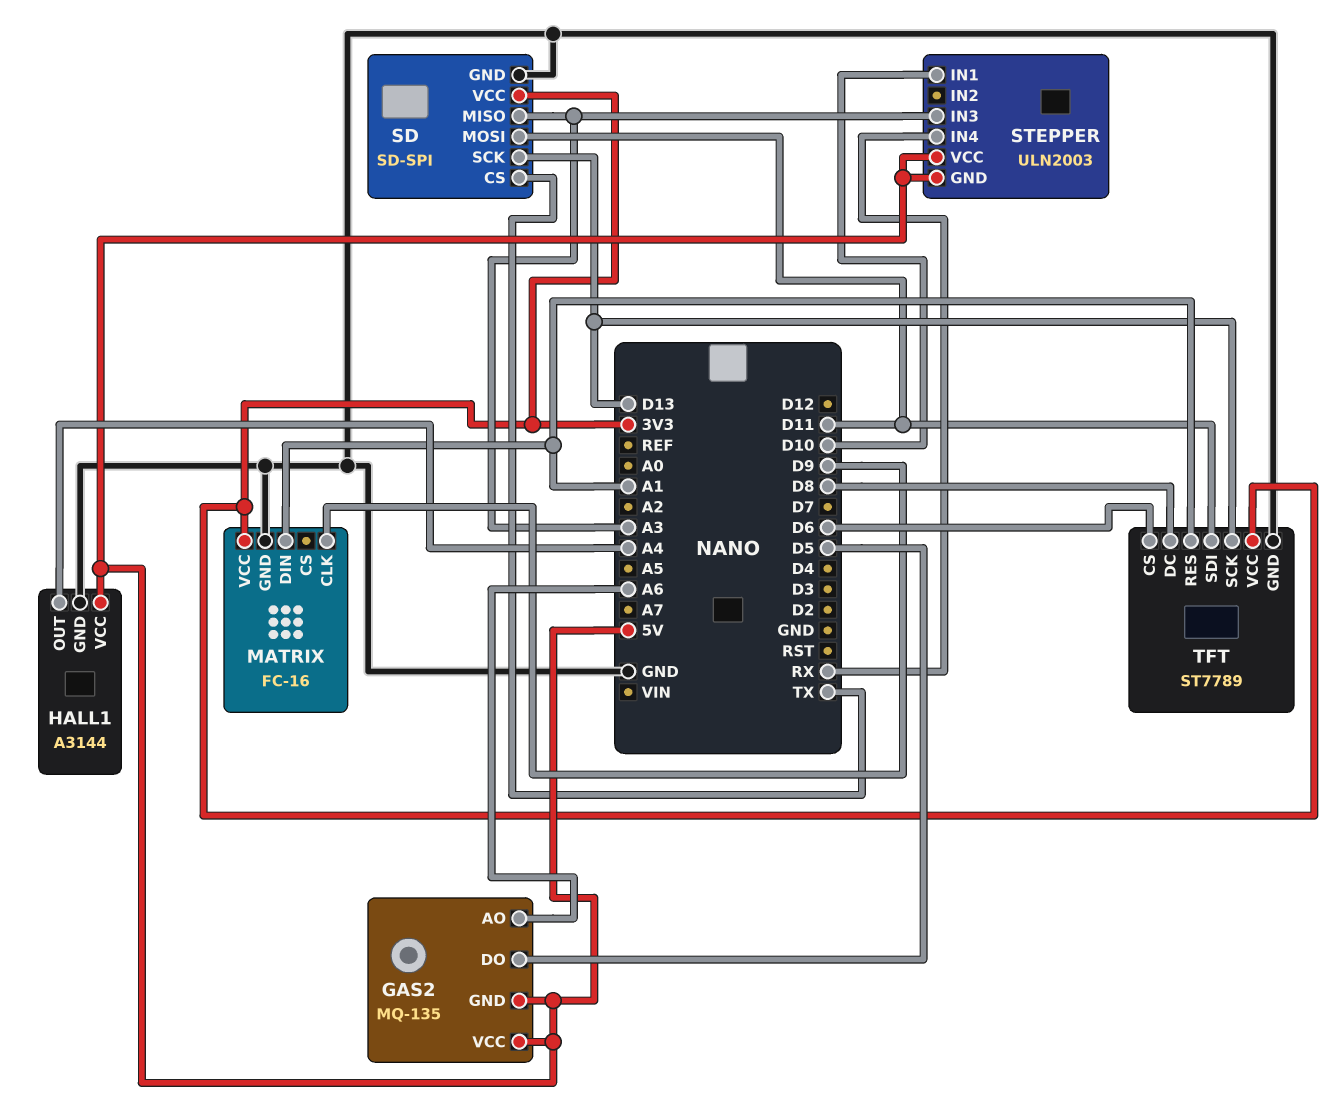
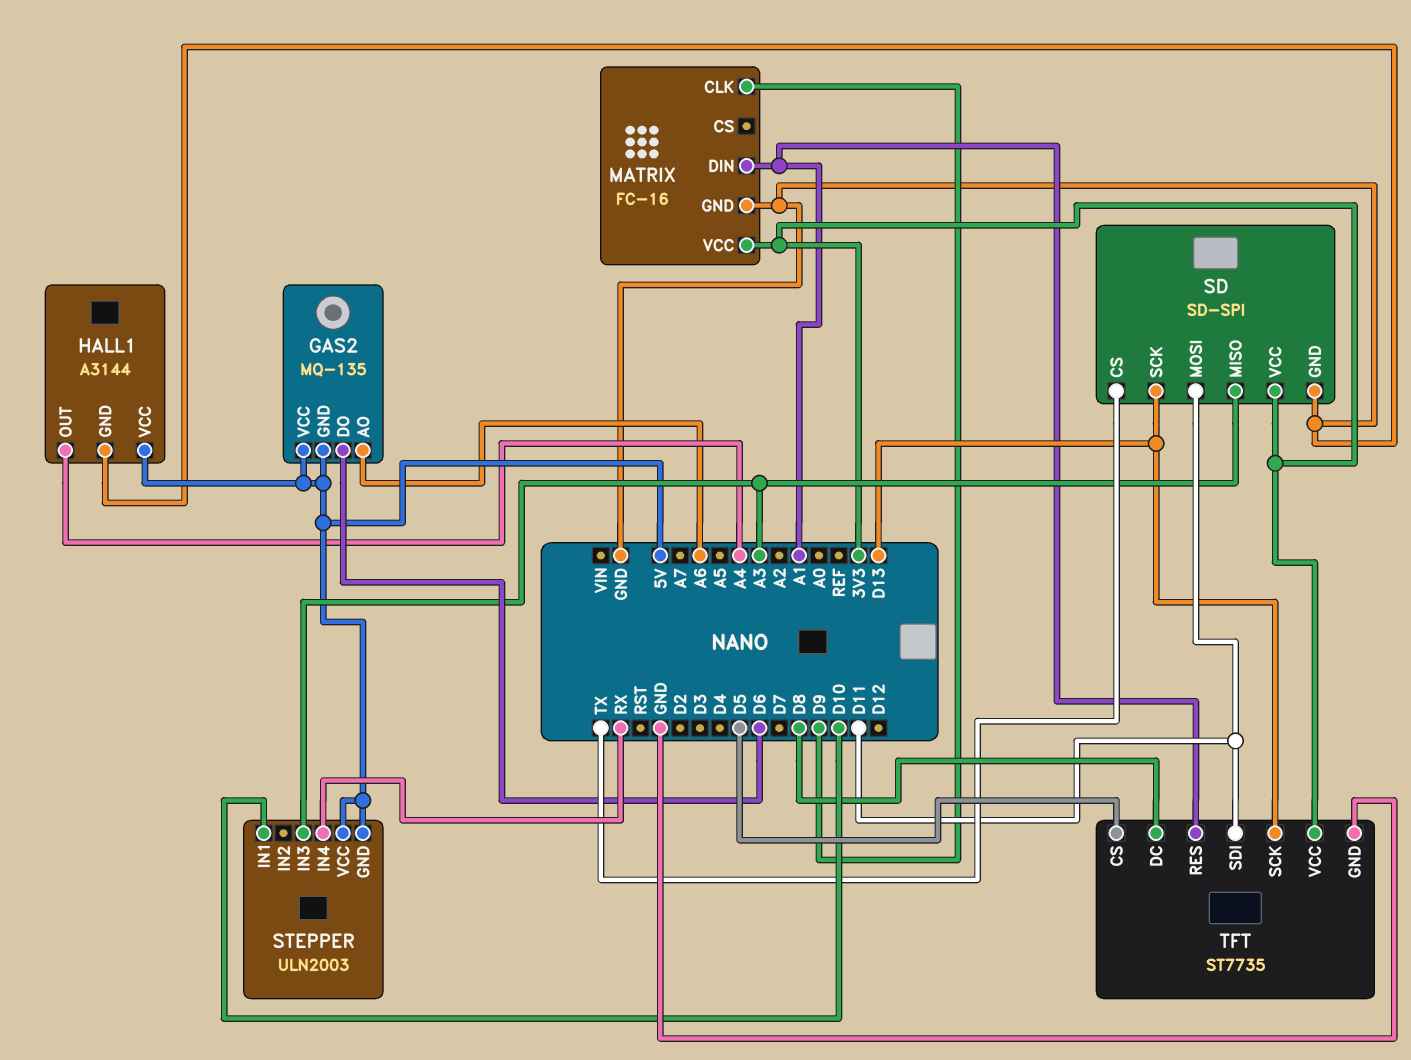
GAS2 pin DO: D5 -> D6
TFT: ST7789 -> ST7735
TFT pin CS: D6 -> D5

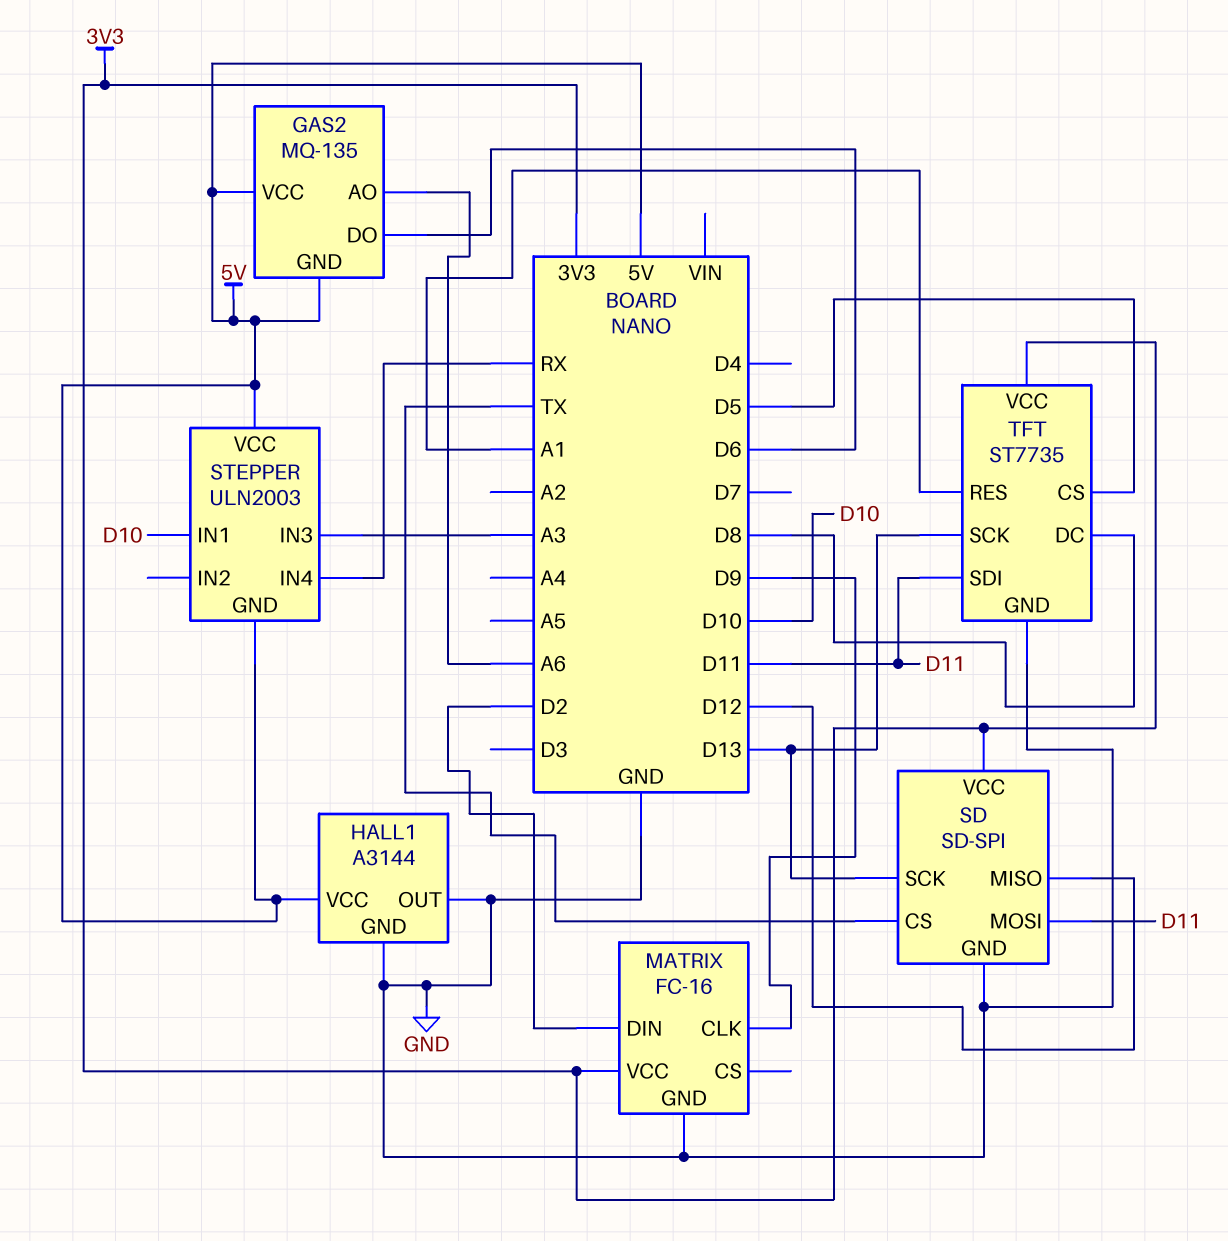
HALL1 pin OUT: A4 -> GND
MATRIX pin DIN: A1 -> D2
SD pin MISO: A3 -> D12

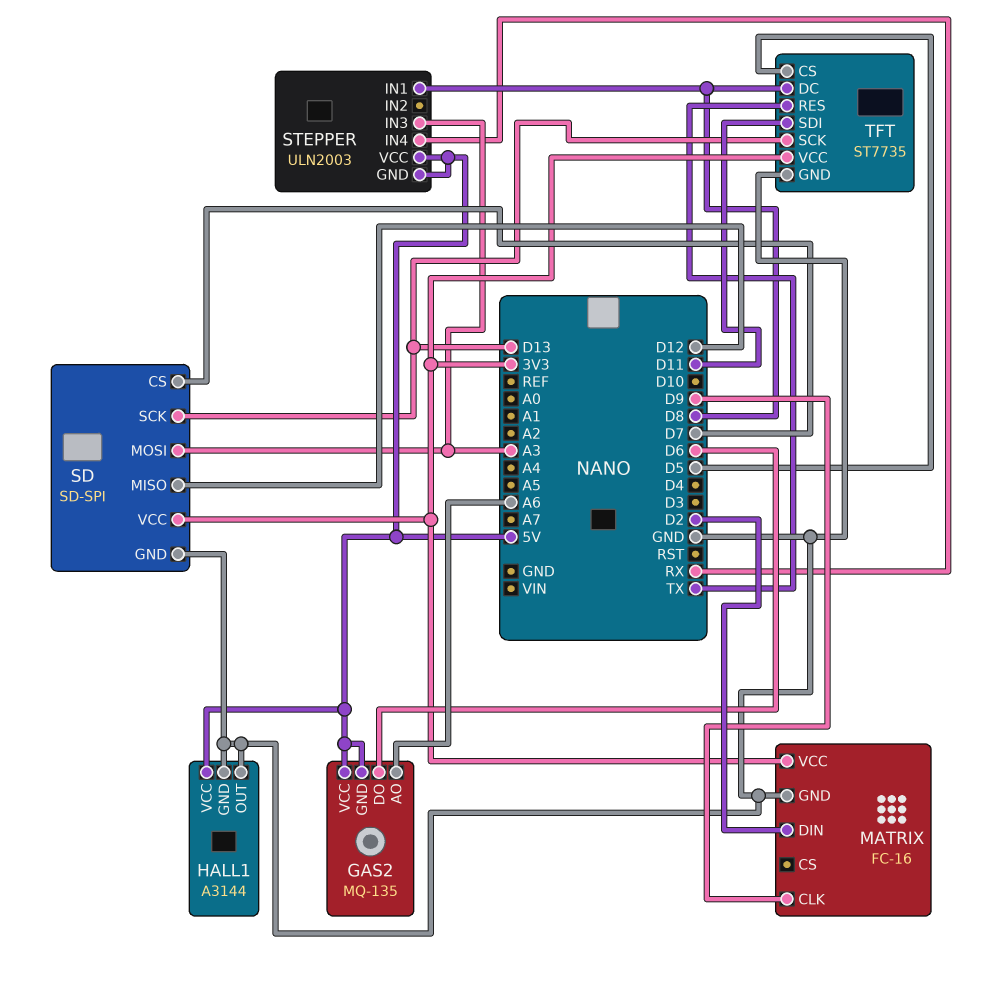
SD pin CS: TX -> D7
SD pin MOSI: D11 -> A3
STEPPER pin IN1: D10 -> D8
TFT pin RES: A1 -> TX

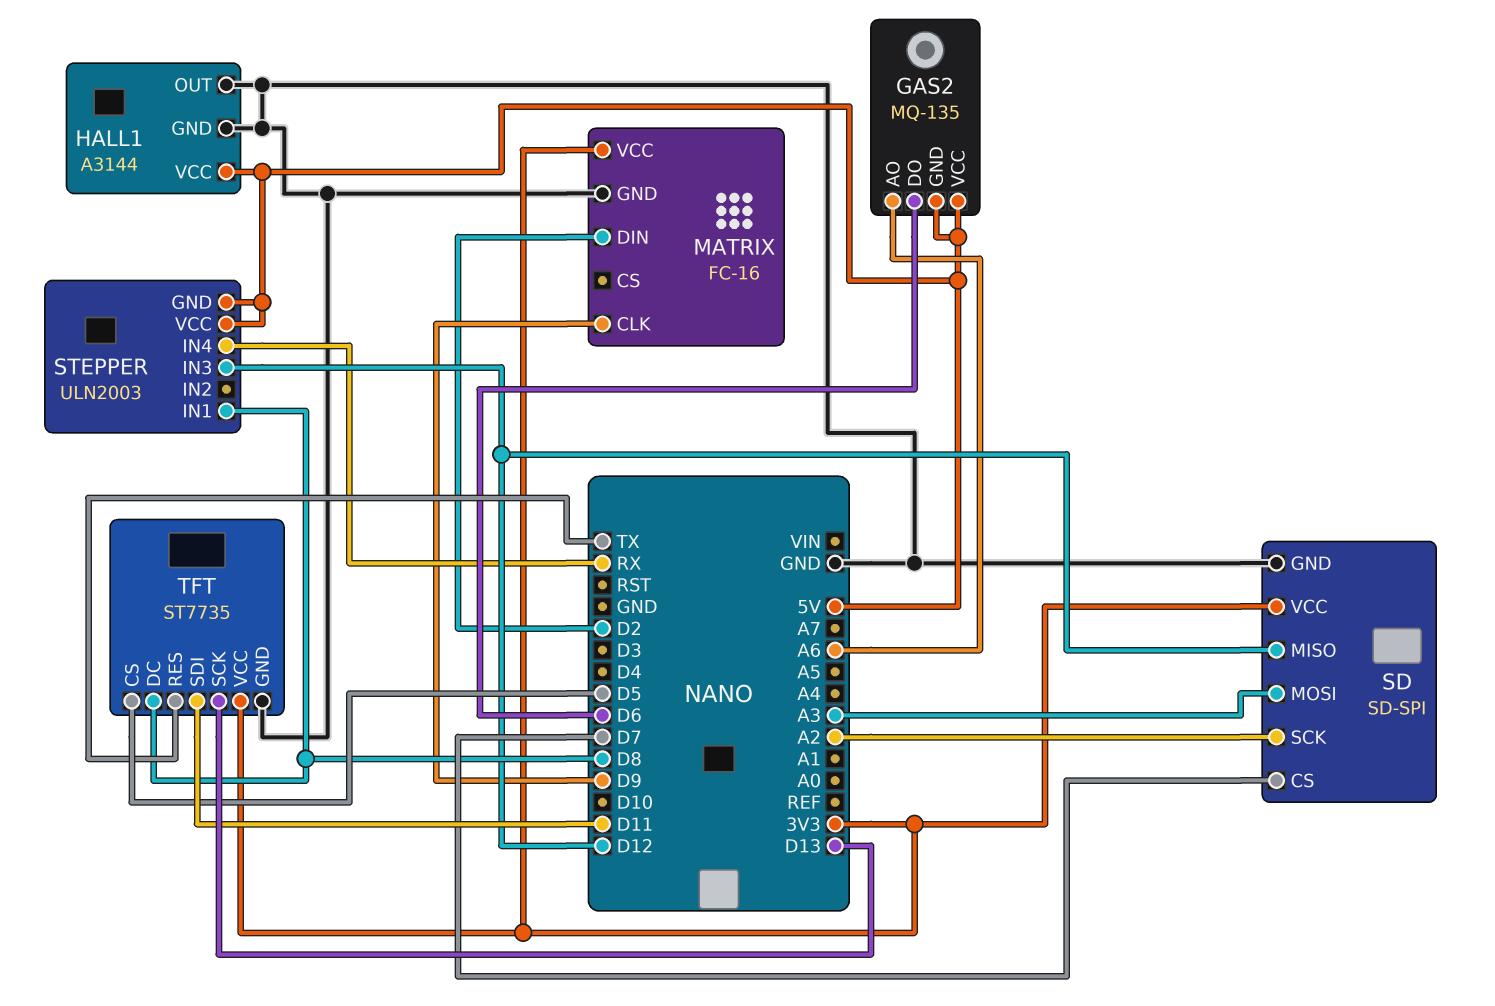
SD pin SCK: D13 -> A2
STEPPER pin IN3: A3 -> D12

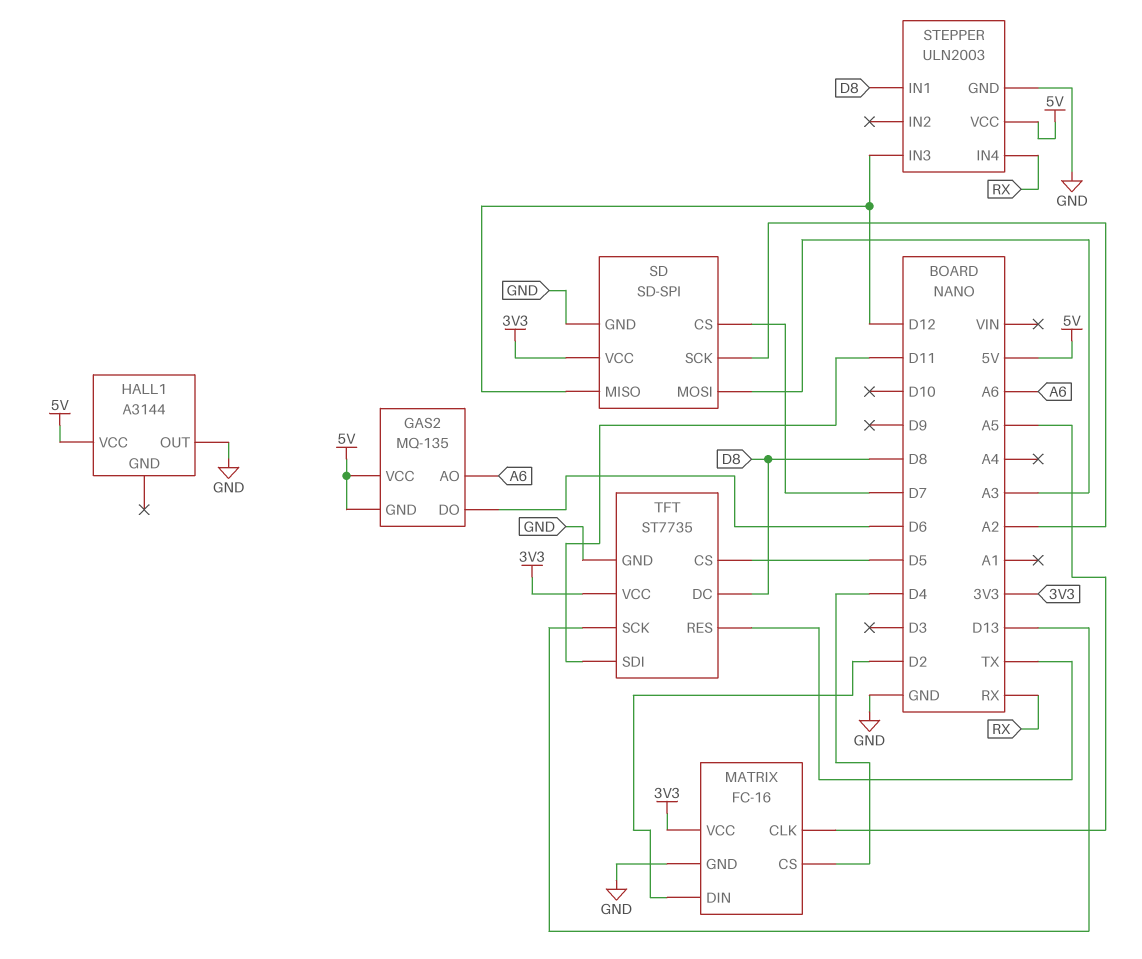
HALL1 pin GND: GND -> none
MATRIX pin CLK: D9 -> A5
MATRIX pin CS: none -> D4
STEPPER pin GND: 5V -> GND

